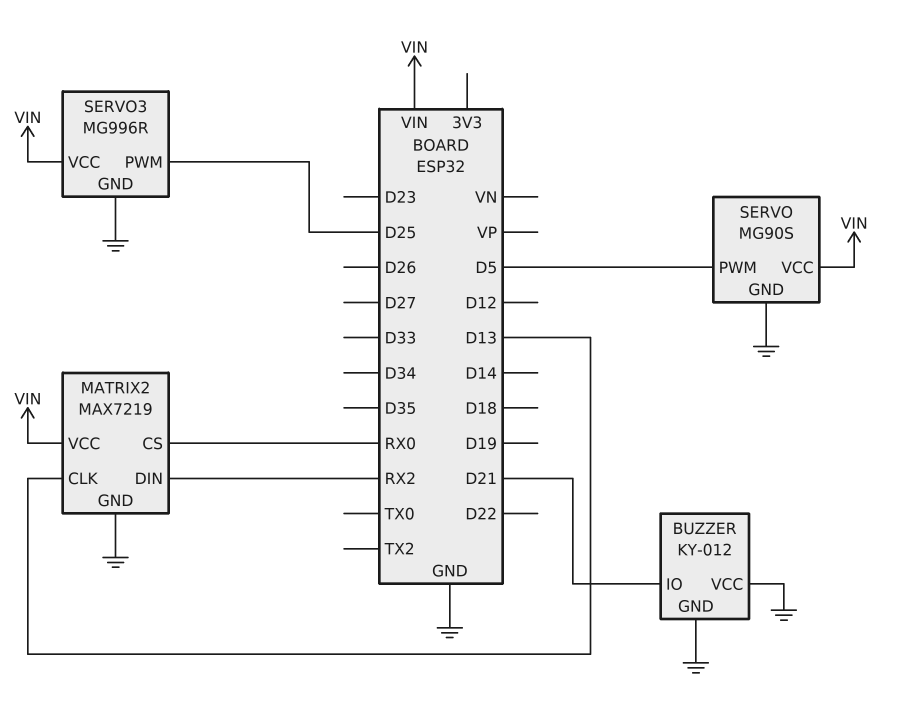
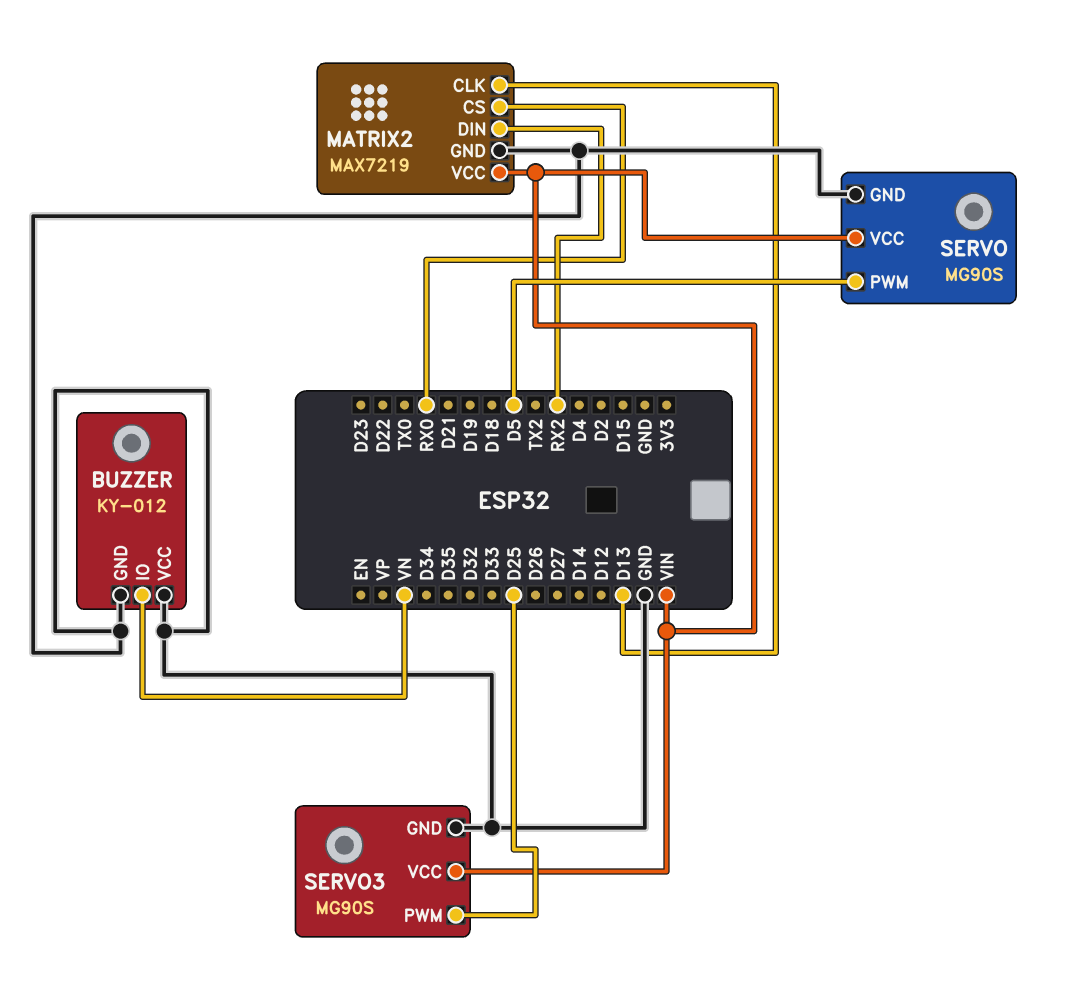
BUZZER pin IO: D21 -> VN
SERVO3: MG996R -> MG90S

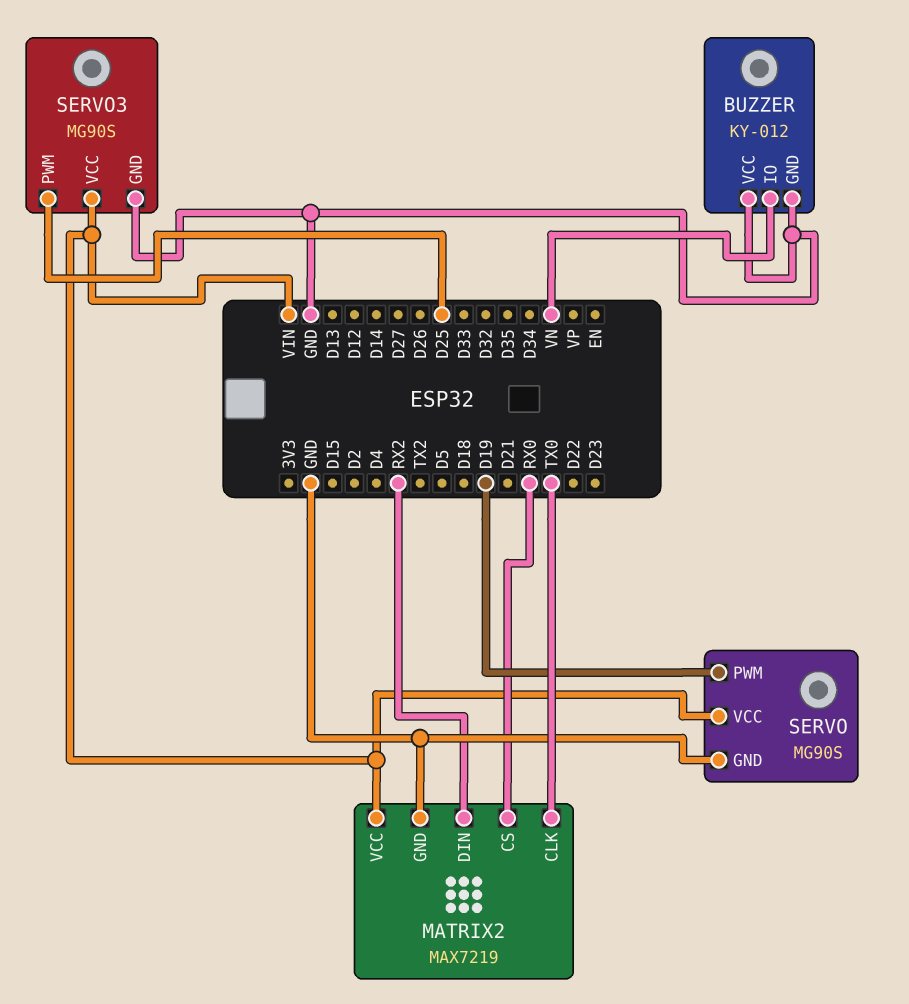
MATRIX2 pin CLK: D13 -> TX0
SERVO pin PWM: D5 -> D19

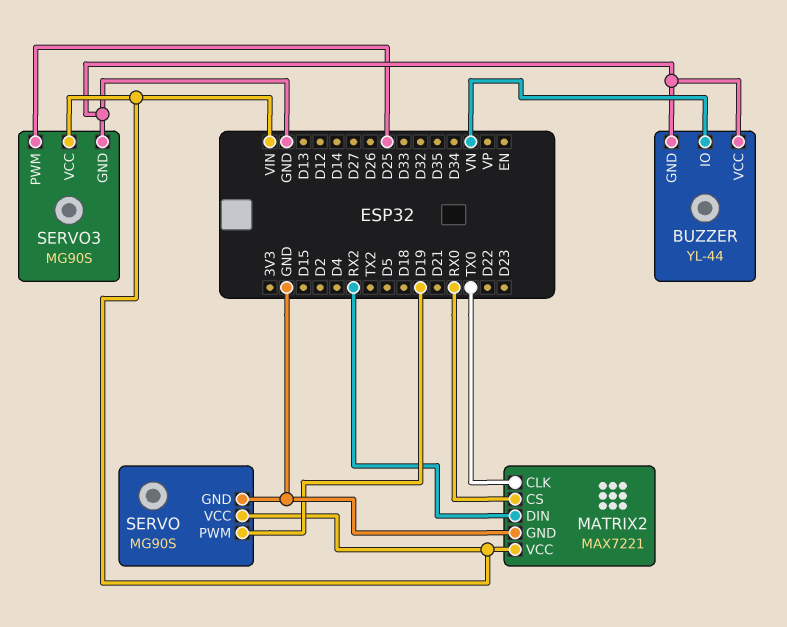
BUZZER: KY-012 -> YL-44
MATRIX2: MAX7219 -> MAX7221

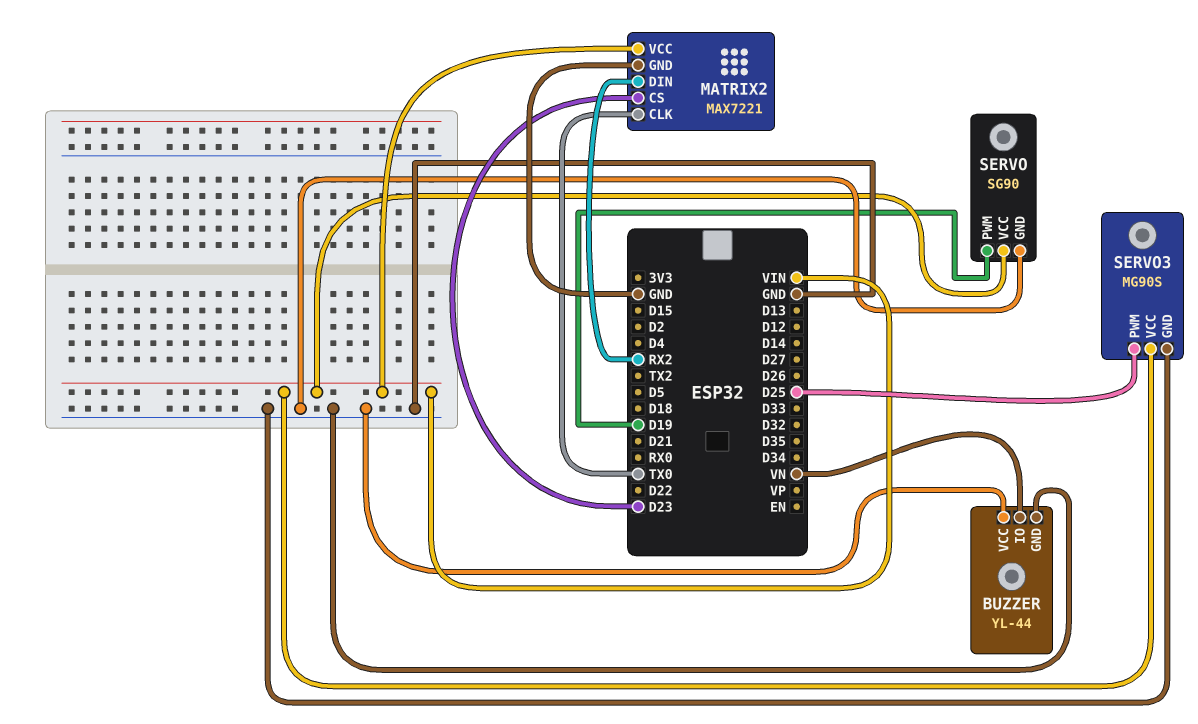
MATRIX2 pin CS: RX0 -> D23
SERVO: MG90S -> SG90

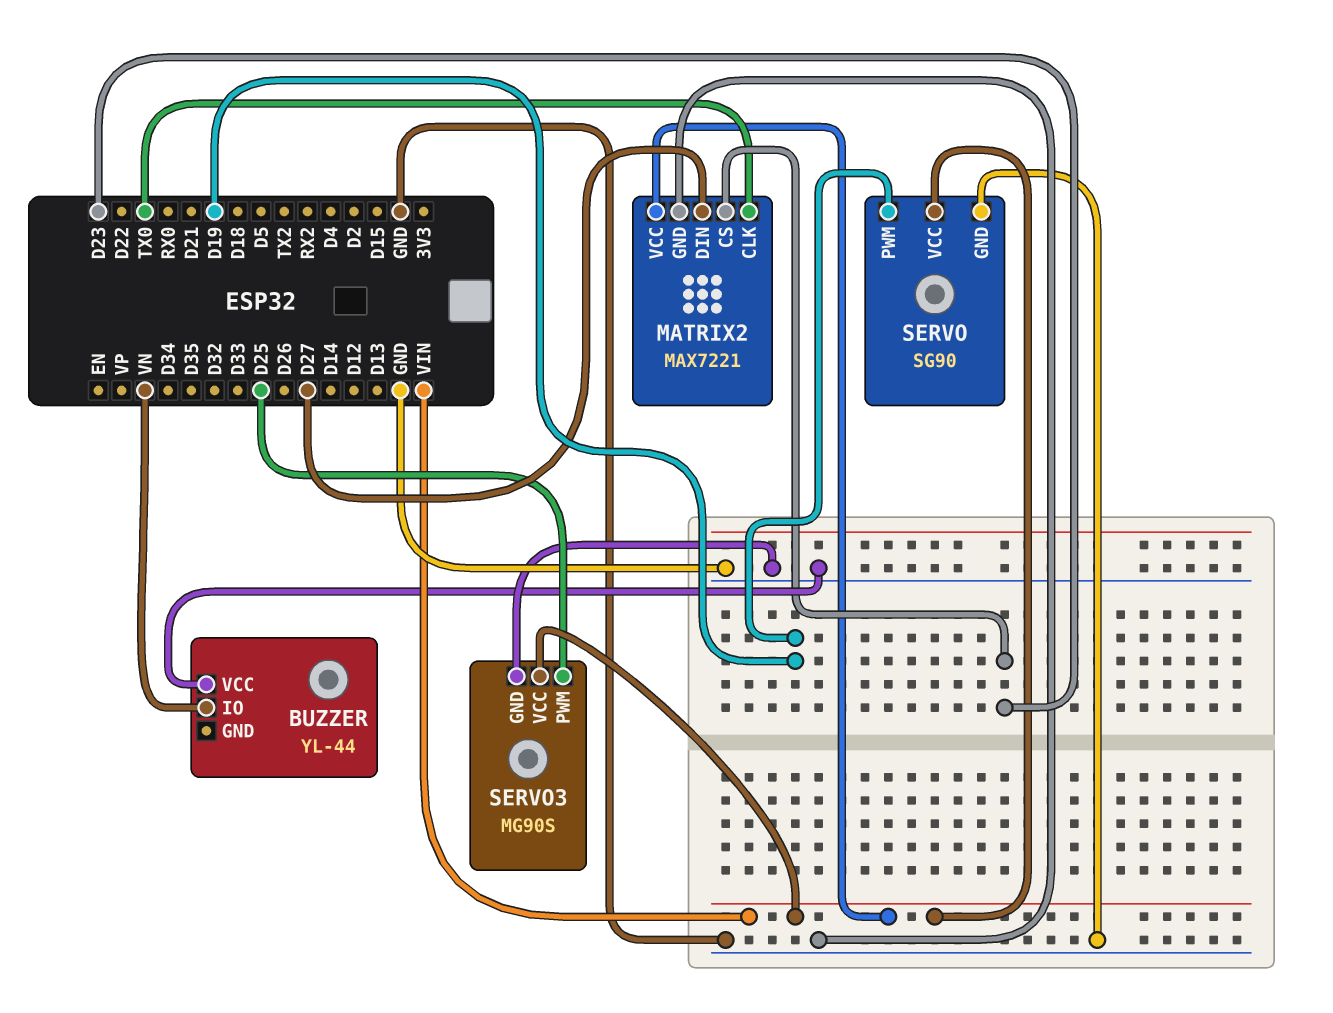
BUZZER pin GND: GND -> none
MATRIX2 pin DIN: RX2 -> D27

